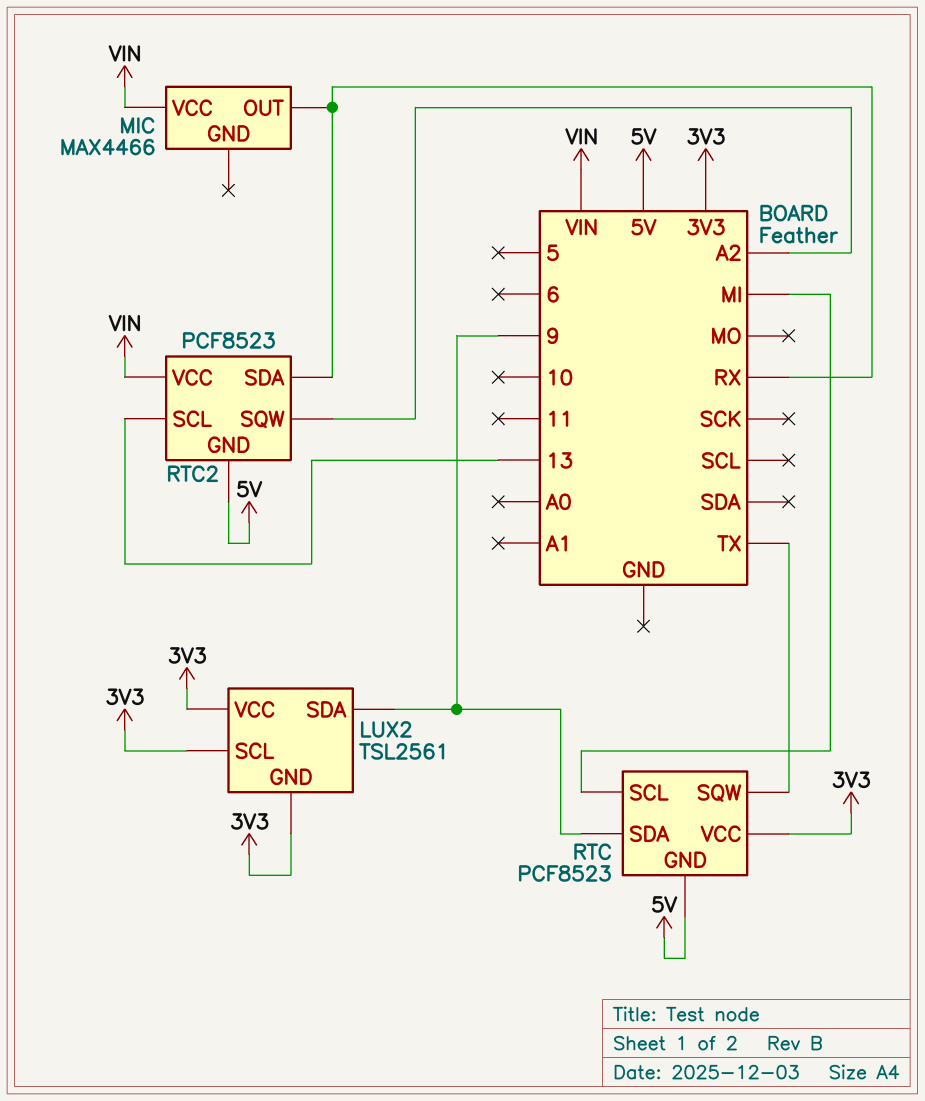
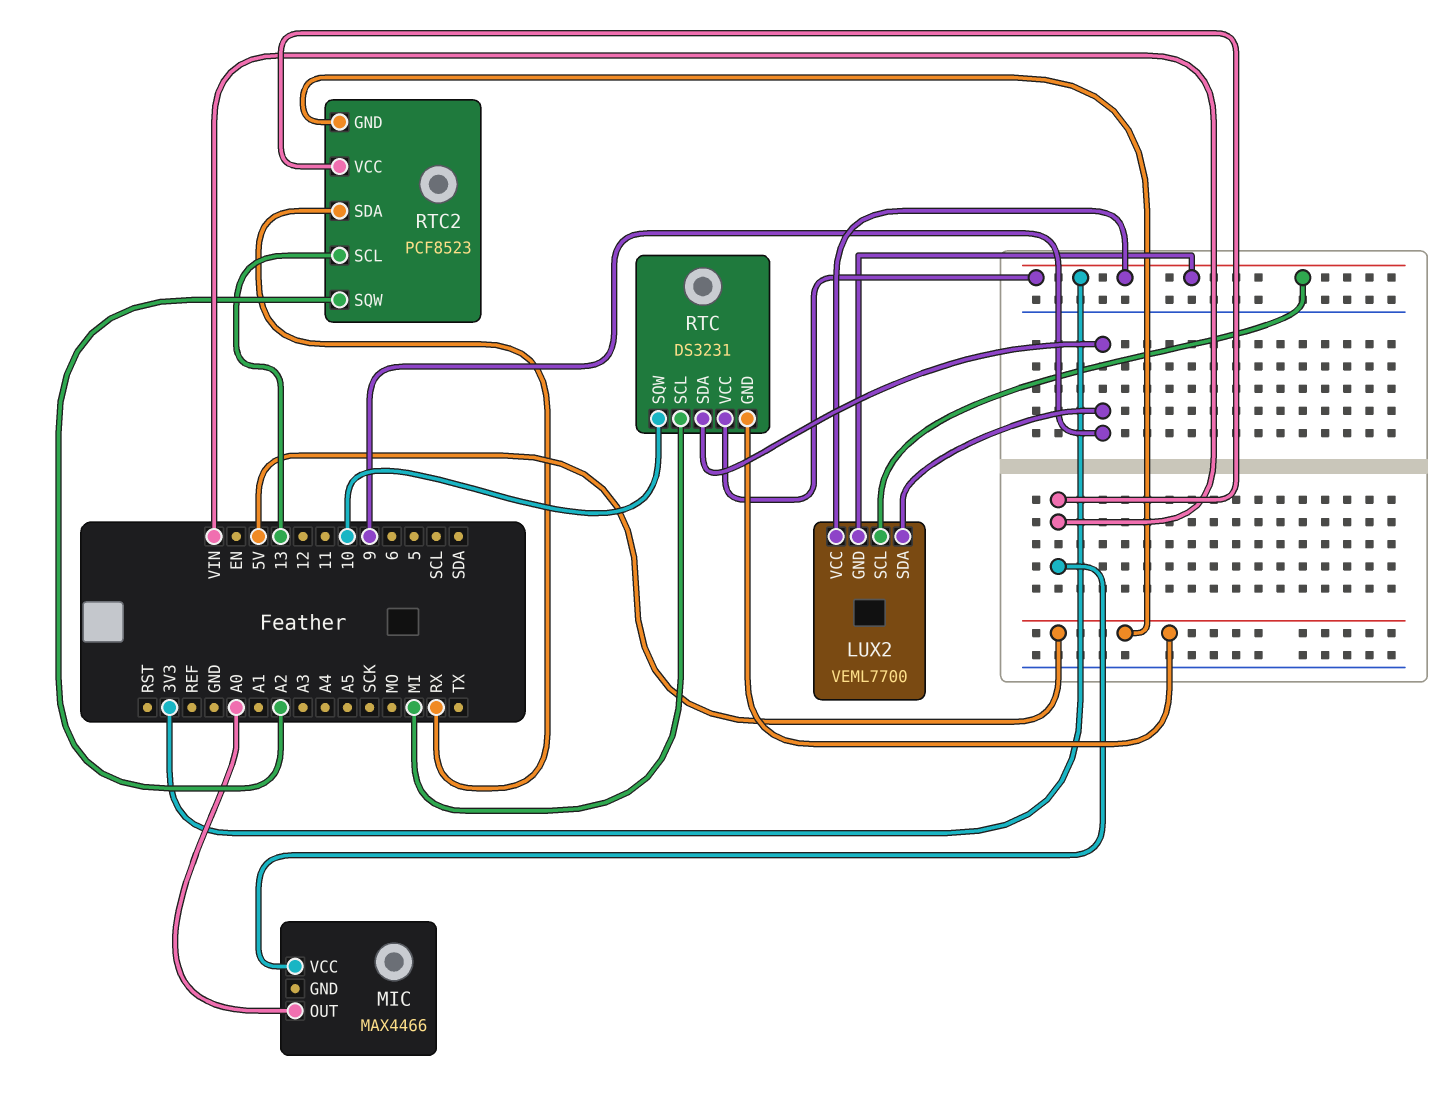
LUX2: TSL2561 -> VEML7700
MIC pin OUT: RX -> A0
RTC: PCF8523 -> DS3231
RTC pin SQW: TX -> 10

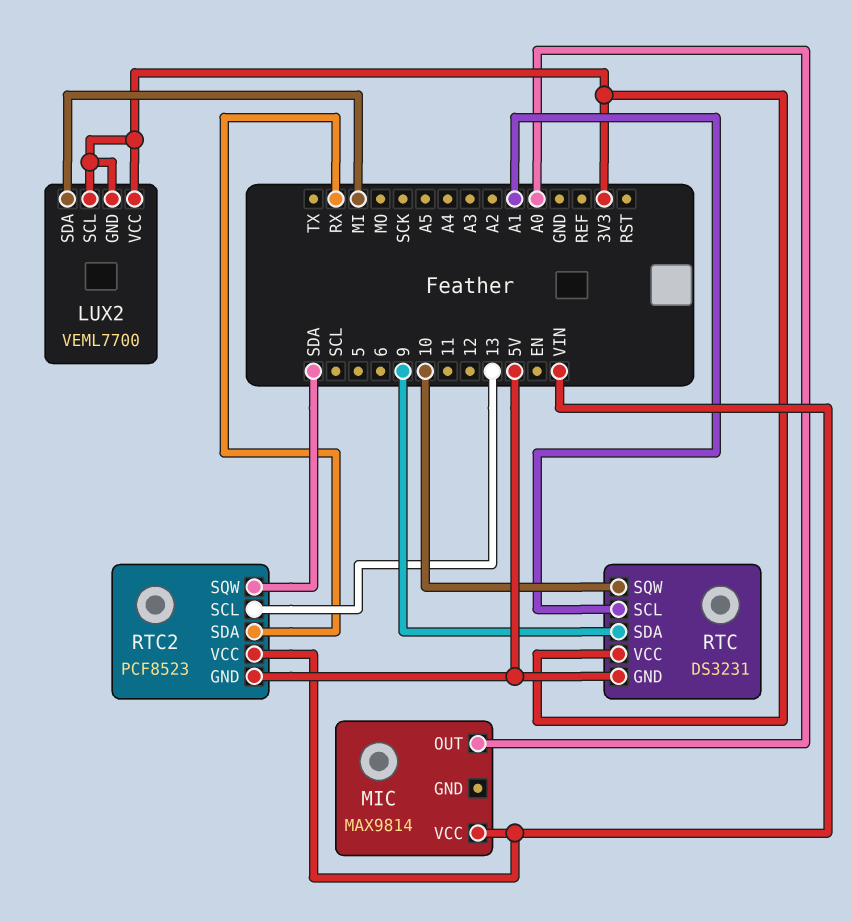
LUX2 pin SDA: 9 -> MI
MIC: MAX4466 -> MAX9814
RTC pin SCL: MI -> A1
RTC2 pin SQW: A2 -> SDA

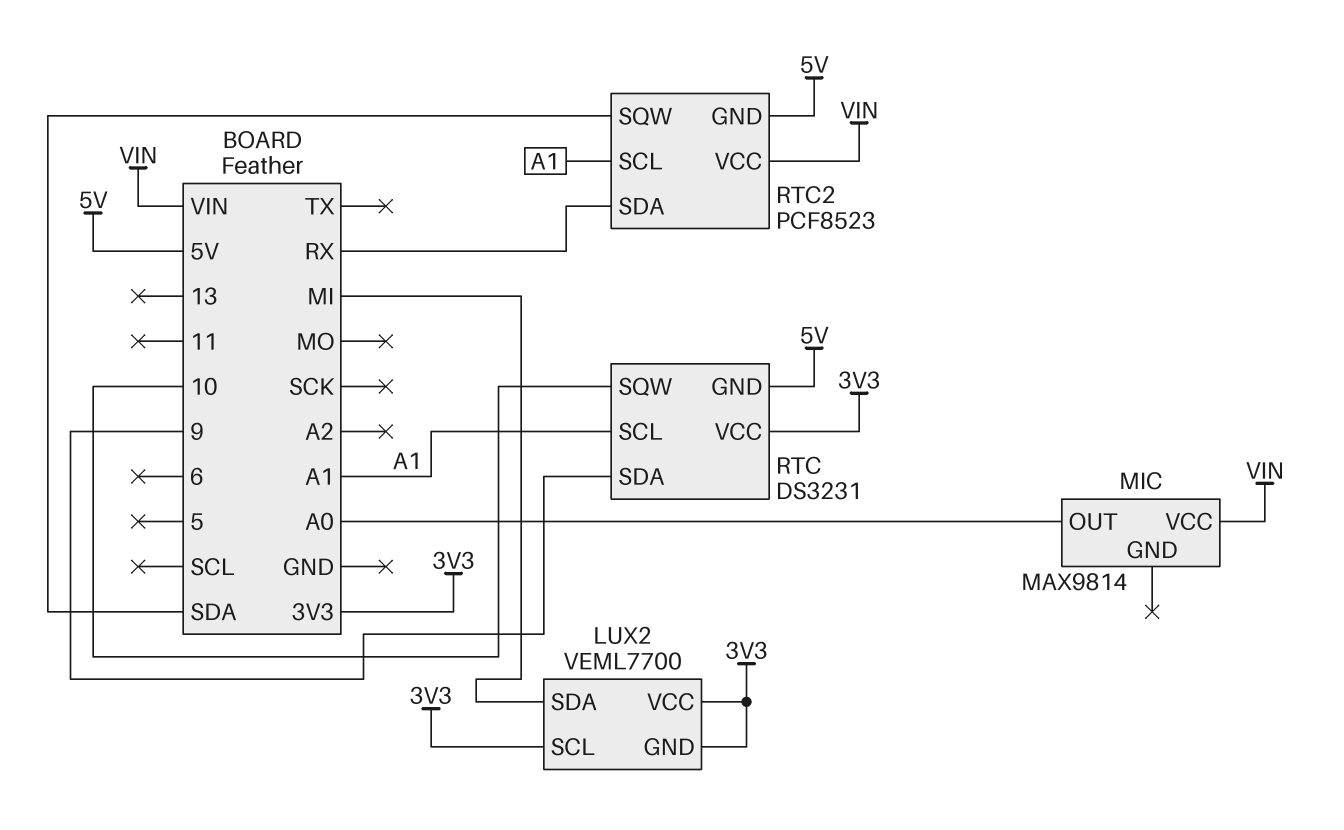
RTC2 pin SCL: 13 -> A1

